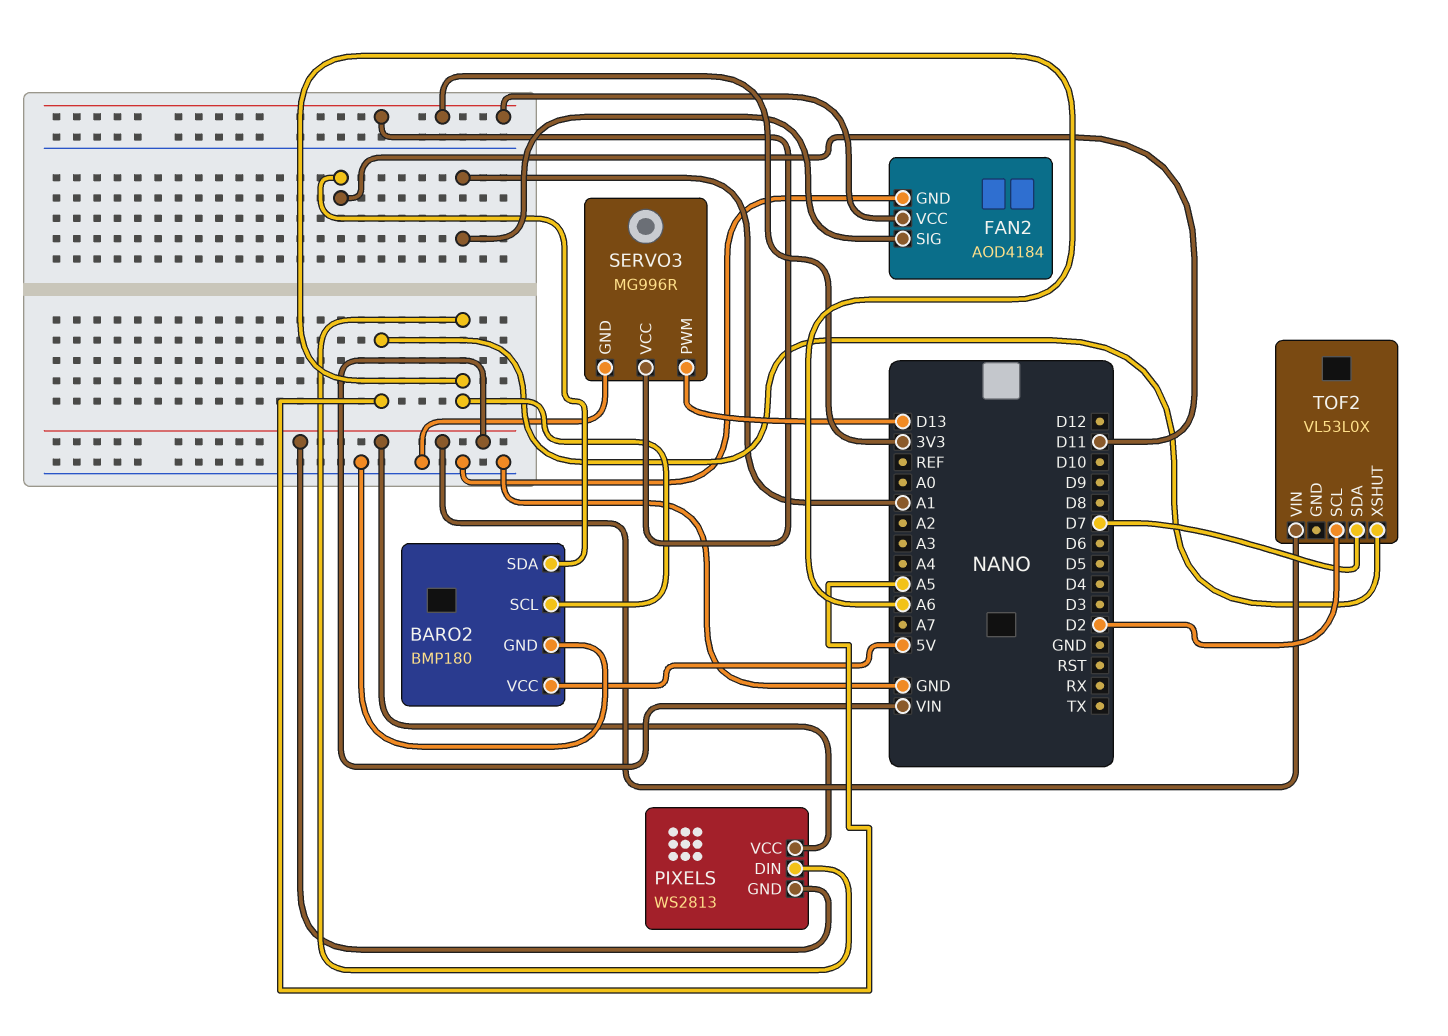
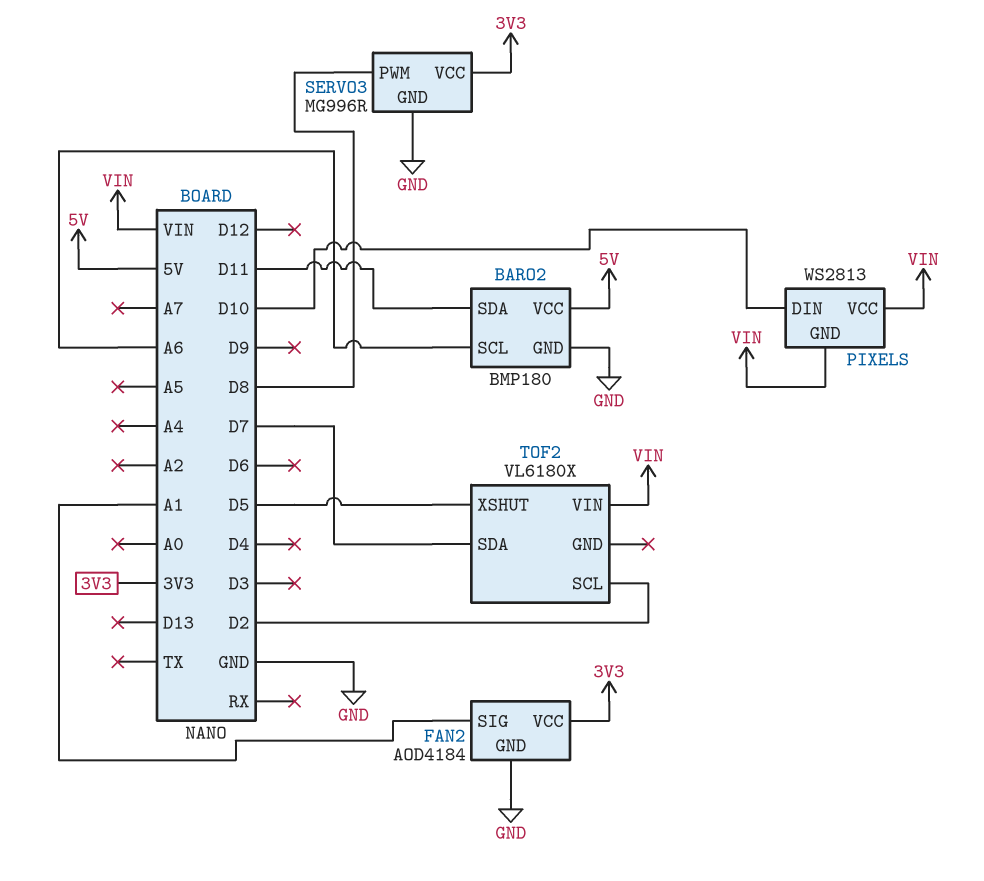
PIXELS pin DIN: A6 -> D10
SERVO3 pin PWM: D13 -> D8
TOF2: VL53L0X -> VL6180X
TOF2 pin XSHUT: A5 -> D5

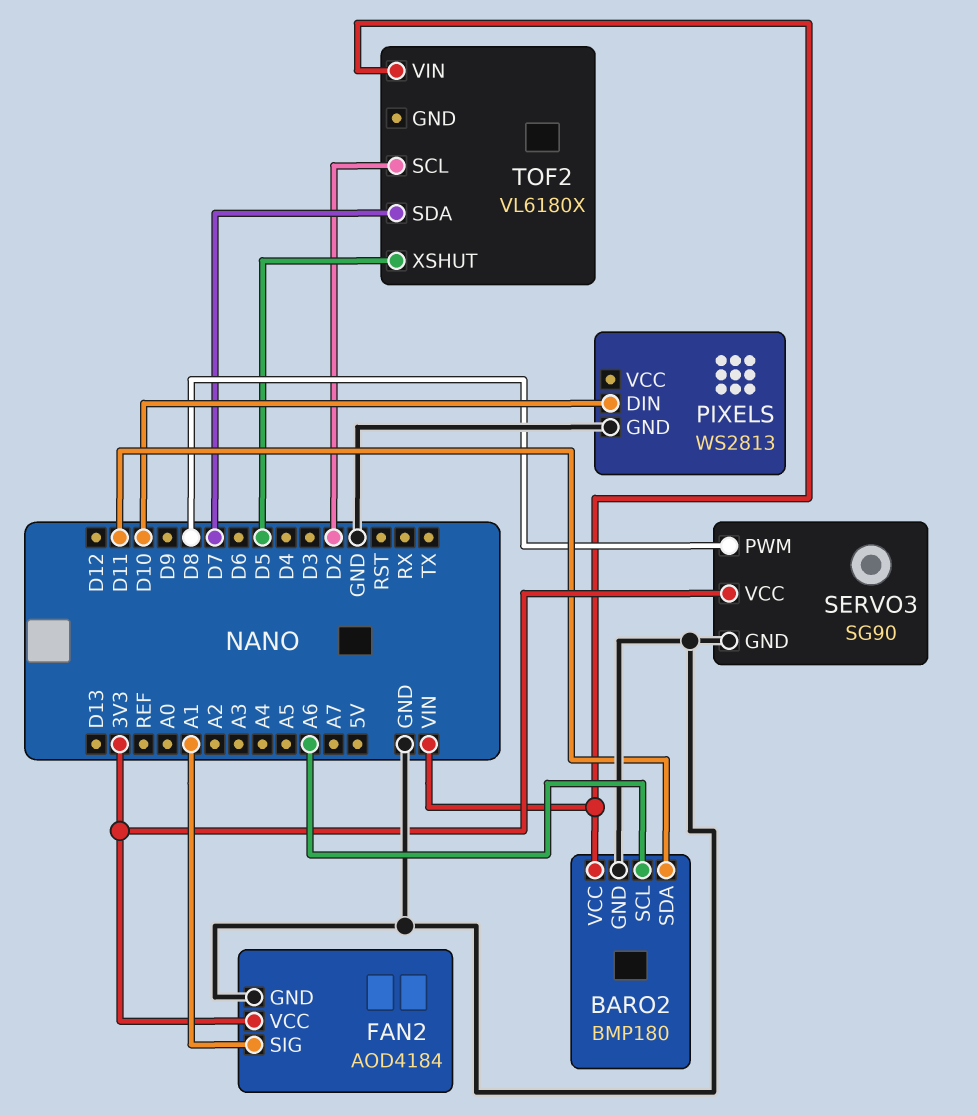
BARO2 pin VCC: 5V -> VIN
PIXELS pin GND: VIN -> GND
PIXELS pin VCC: VIN -> none
SERVO3: MG996R -> SG90

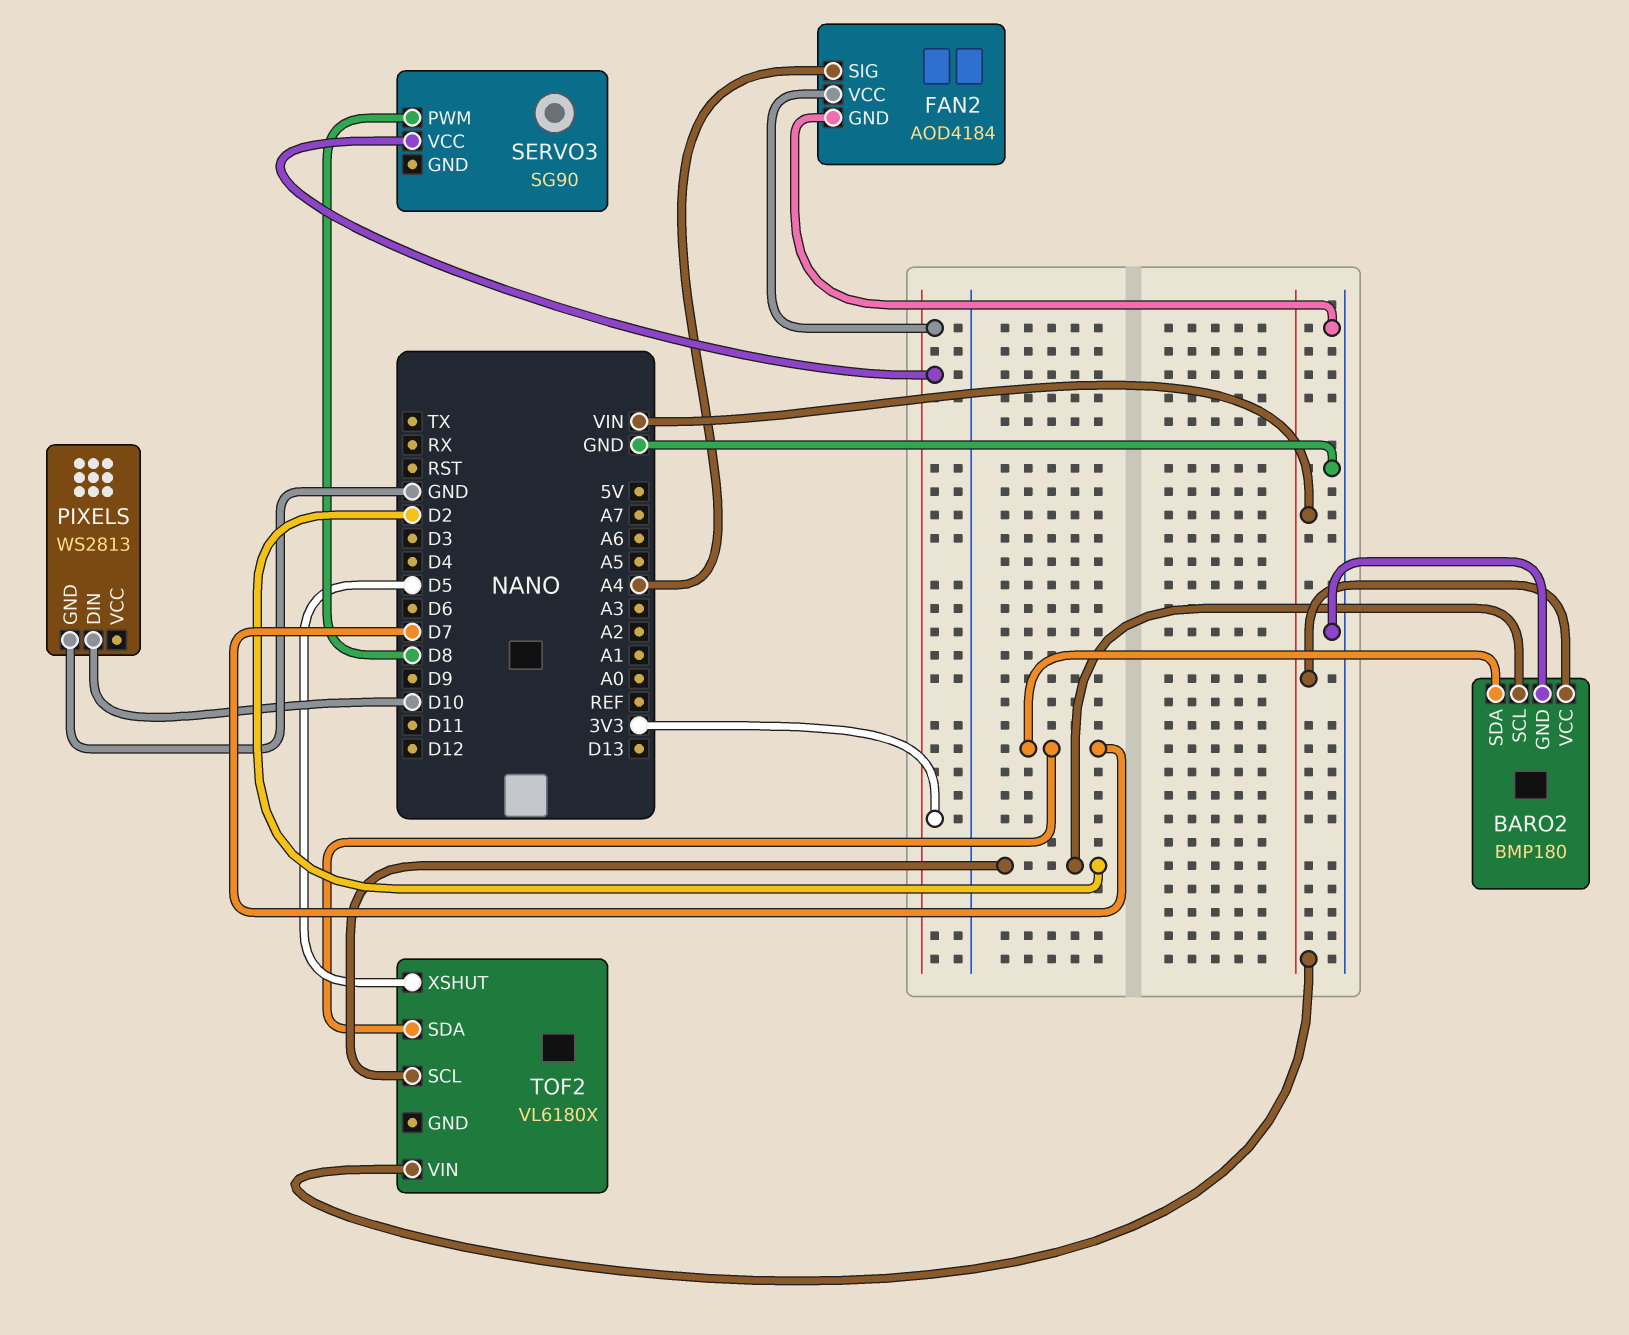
BARO2 pin SCL: A6 -> D2
BARO2 pin SDA: D11 -> D7
FAN2 pin SIG: A1 -> A4
SERVO3 pin GND: GND -> none

